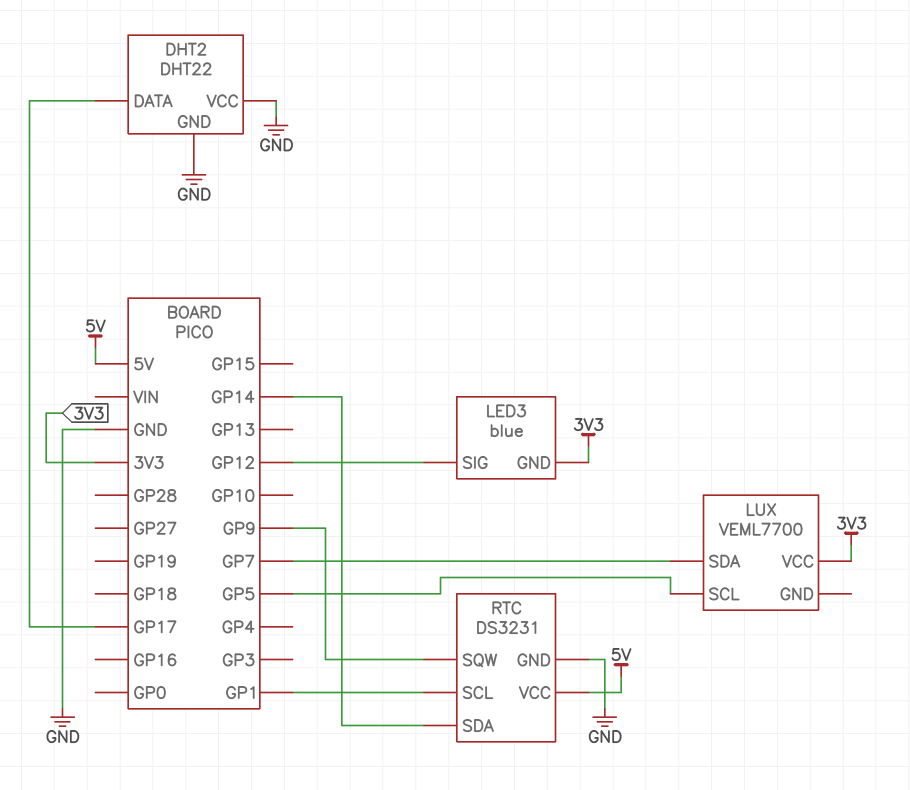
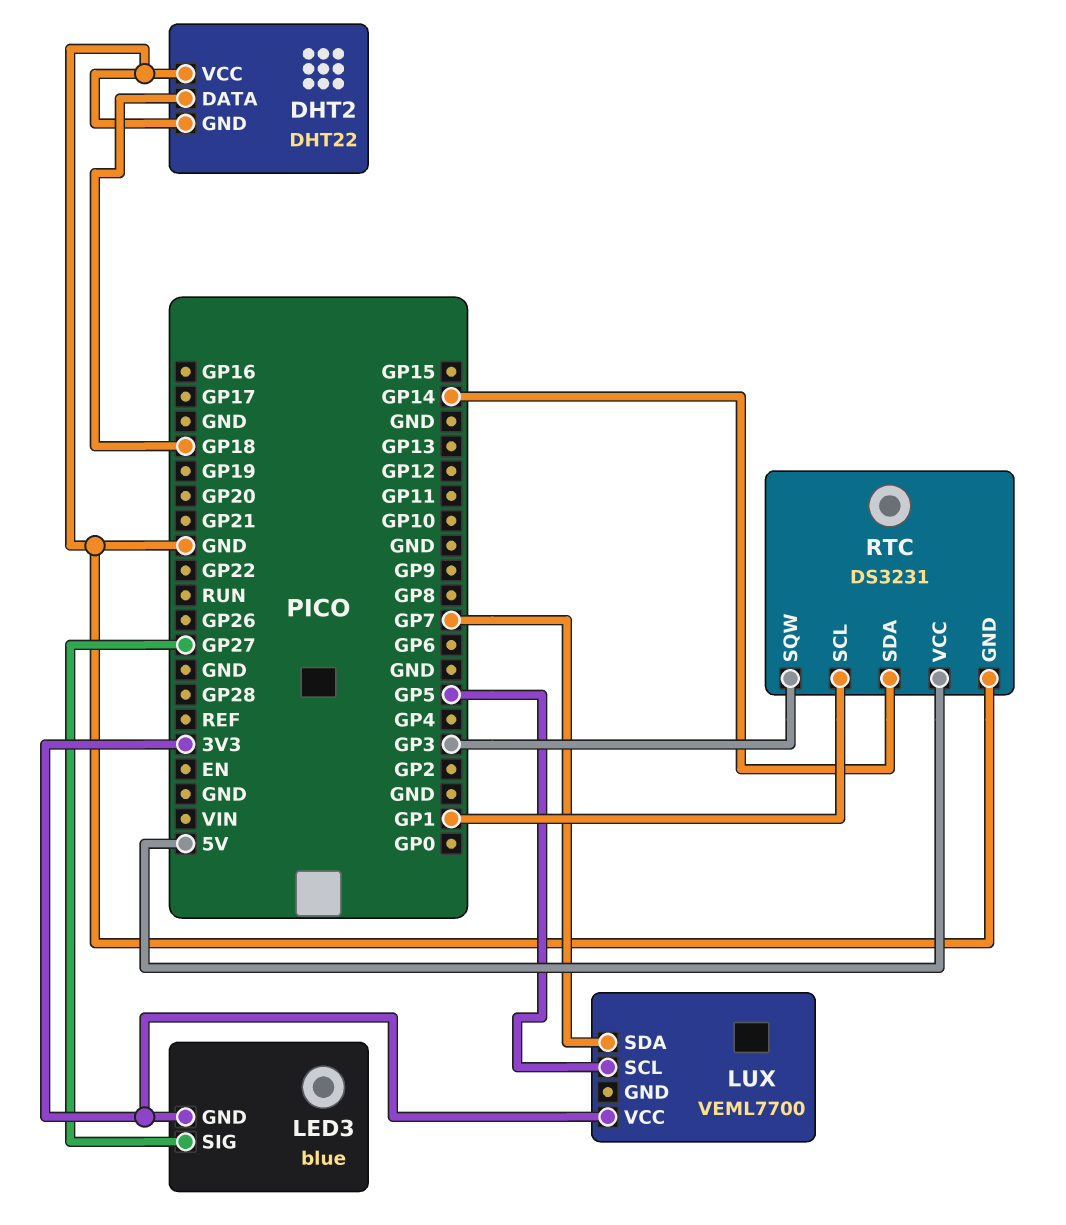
DHT2 pin DATA: GP17 -> GP18
LED3 pin SIG: GP12 -> GP27
RTC pin SQW: GP9 -> GP3

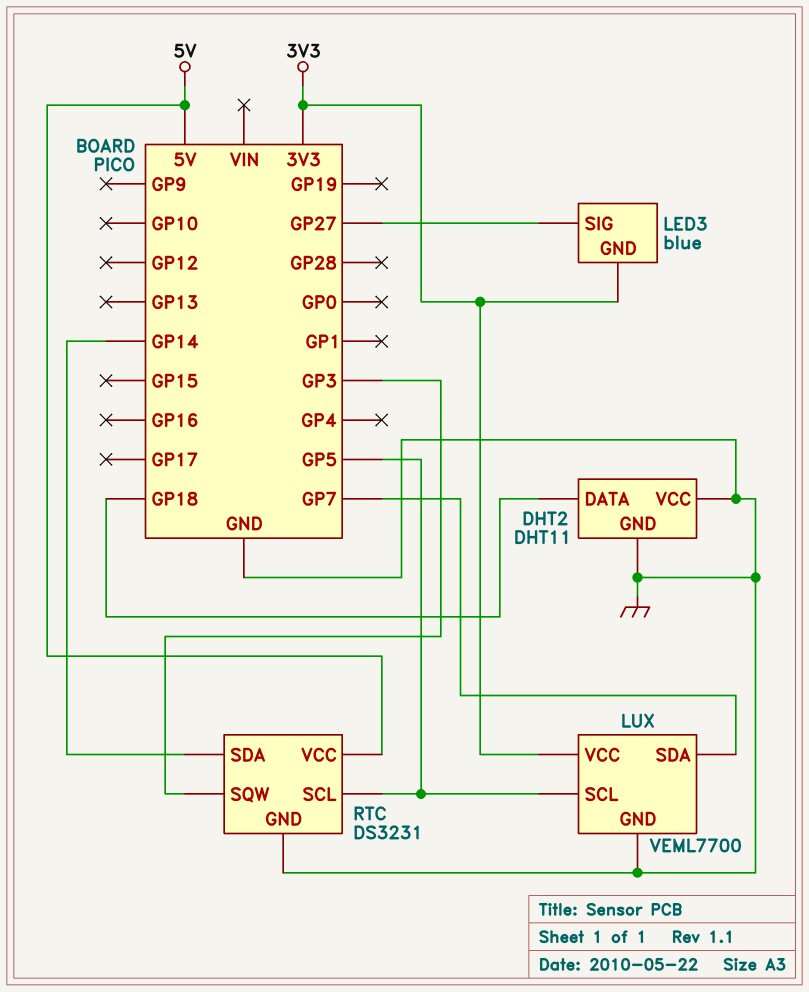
DHT2: DHT22 -> DHT11
LUX pin GND: none -> GND
RTC pin SCL: GP1 -> GP5

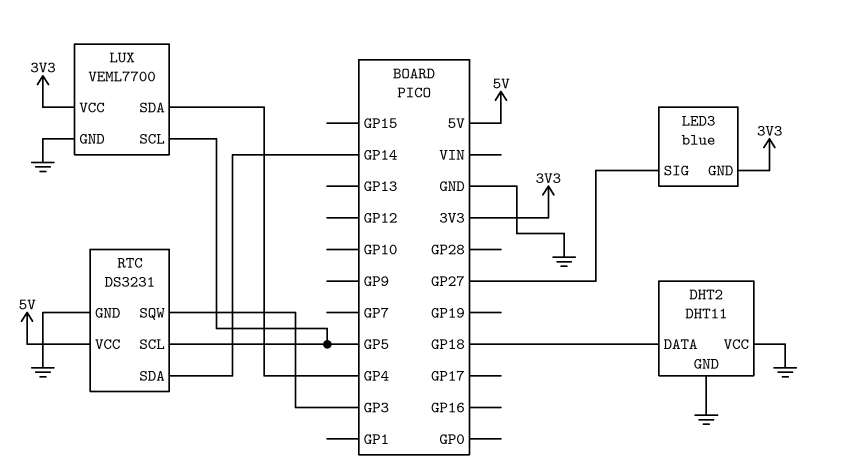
LUX pin SDA: GP7 -> GP4

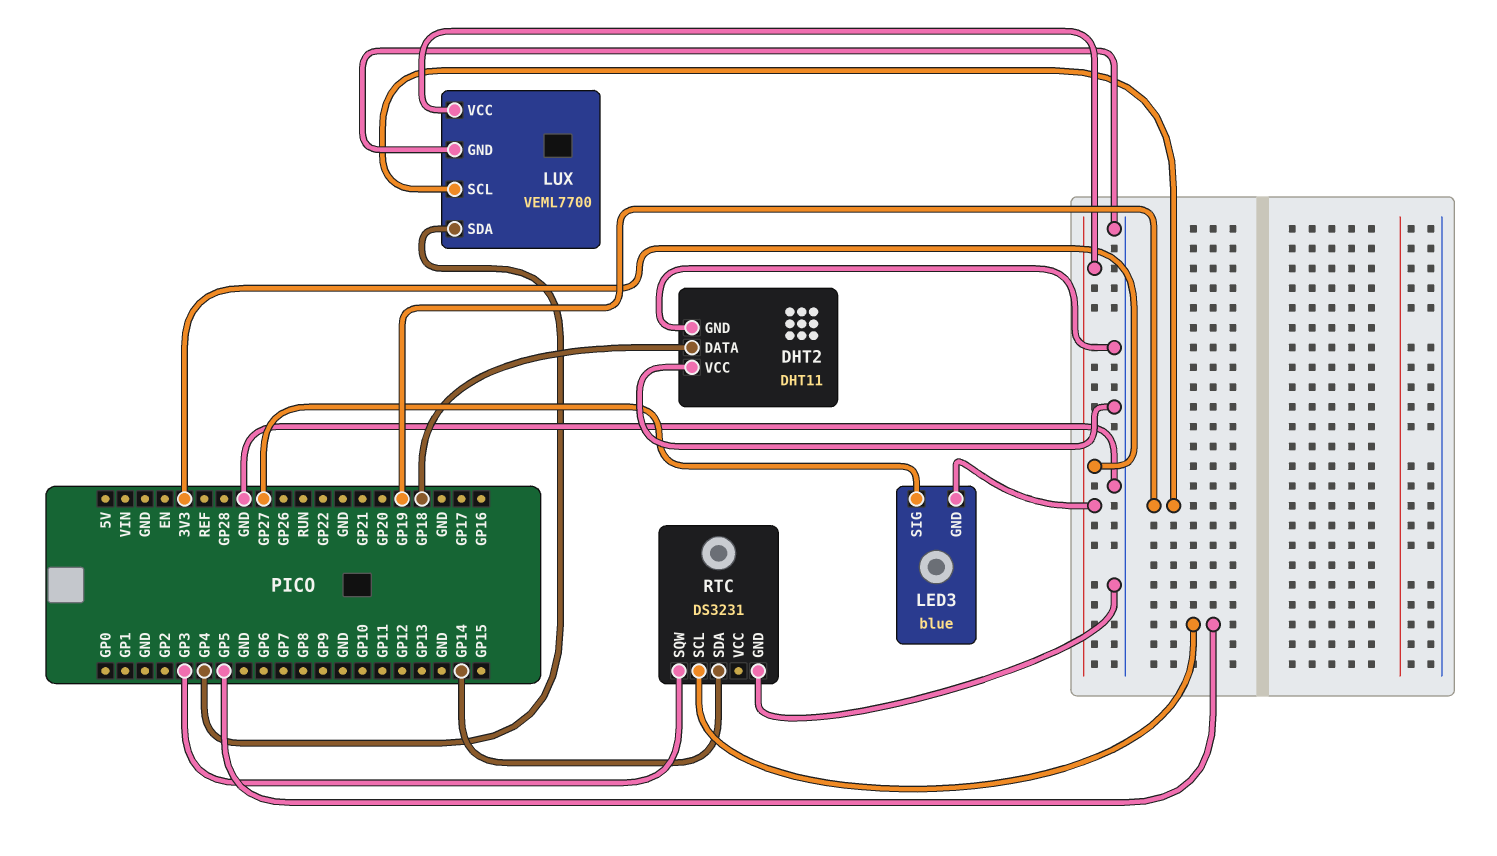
LUX pin SCL: GP5 -> GP19
RTC pin VCC: 5V -> none

